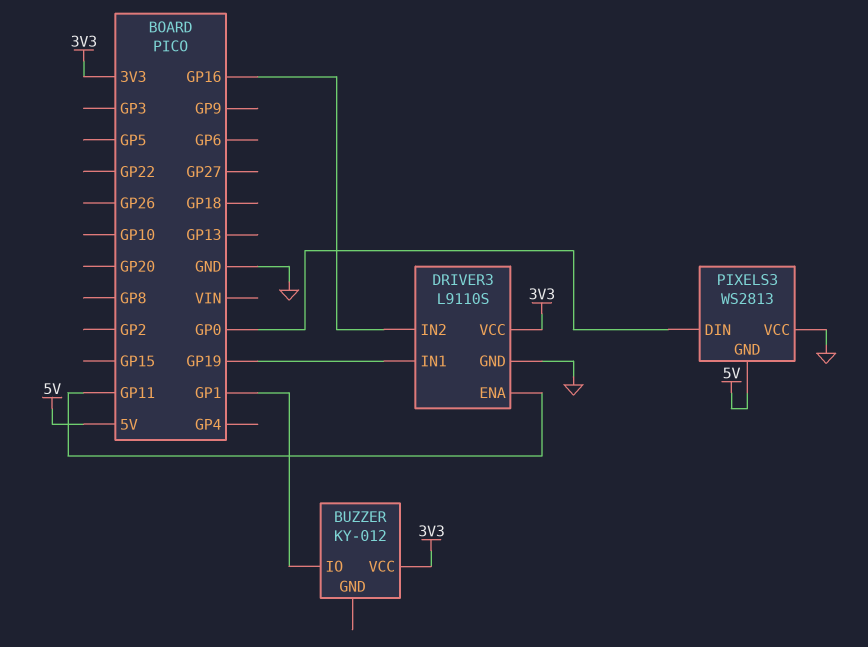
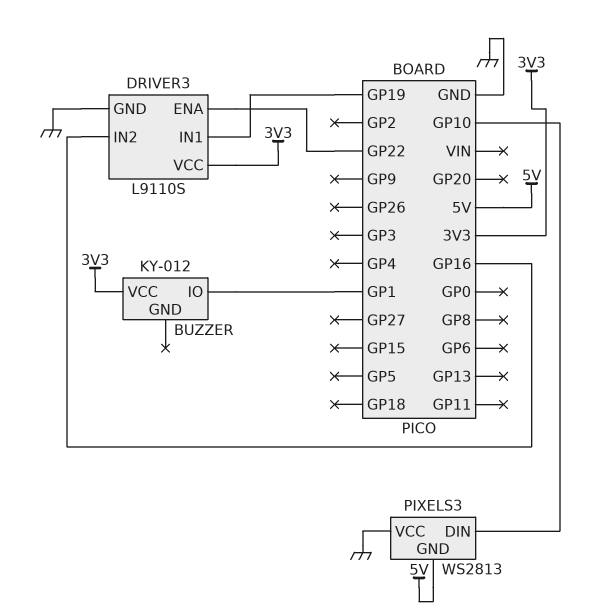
DRIVER3 pin ENA: GP11 -> GP22
PIXELS3 pin DIN: GP0 -> GP10

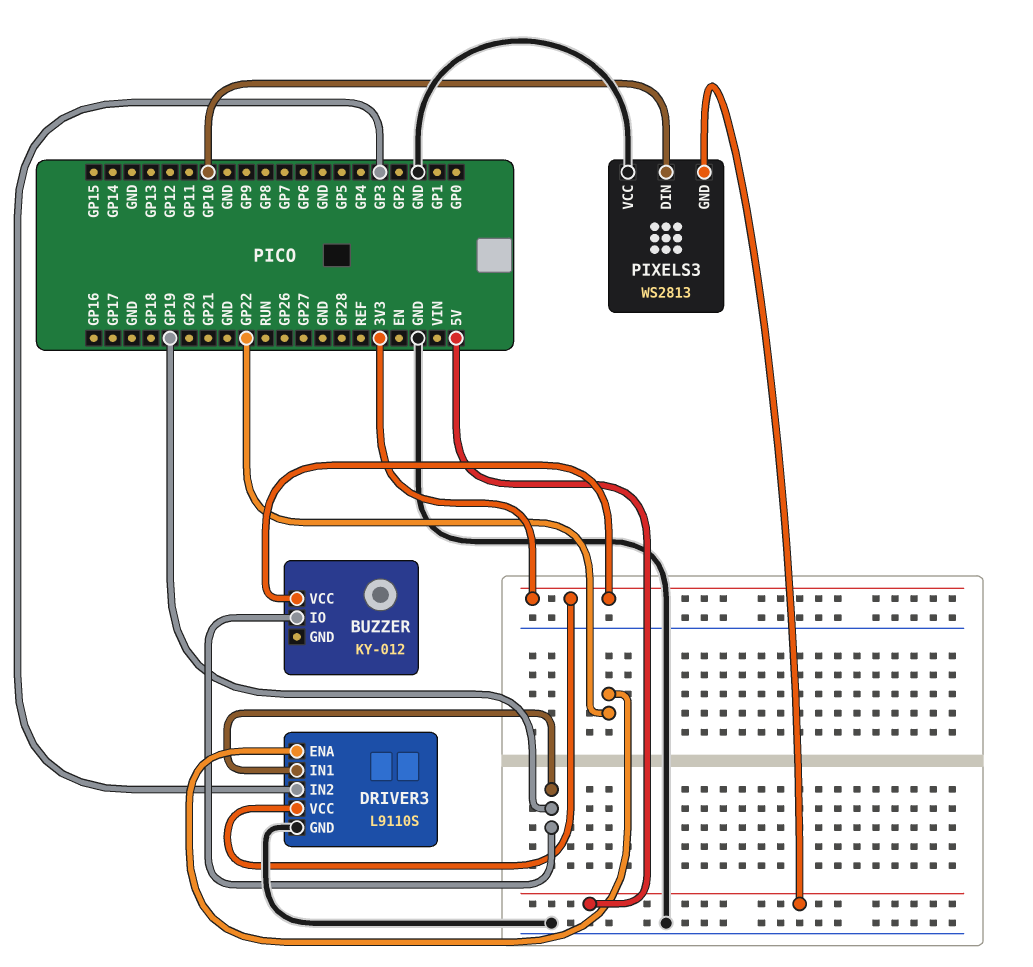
BUZZER pin IO: GP1 -> GP19
DRIVER3 pin IN2: GP16 -> GP3

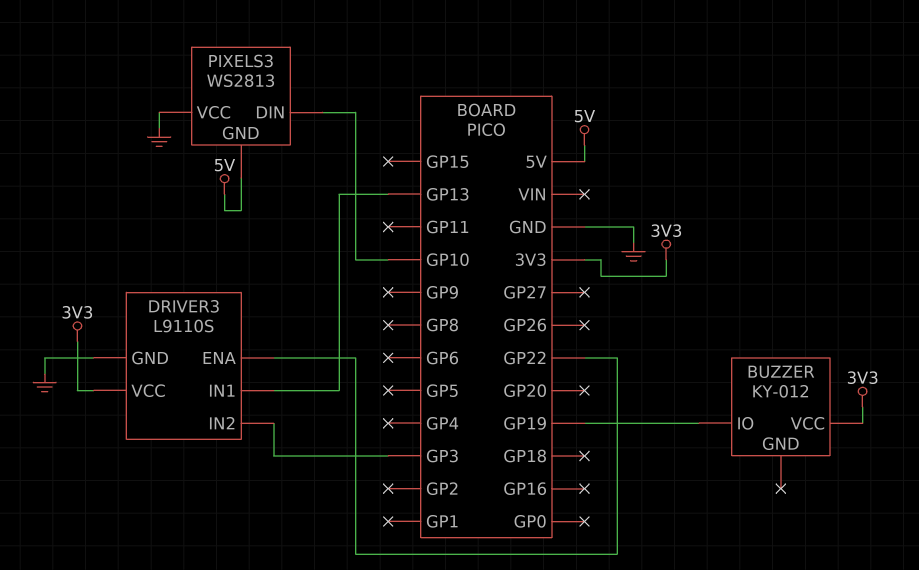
DRIVER3 pin IN1: GP19 -> GP13

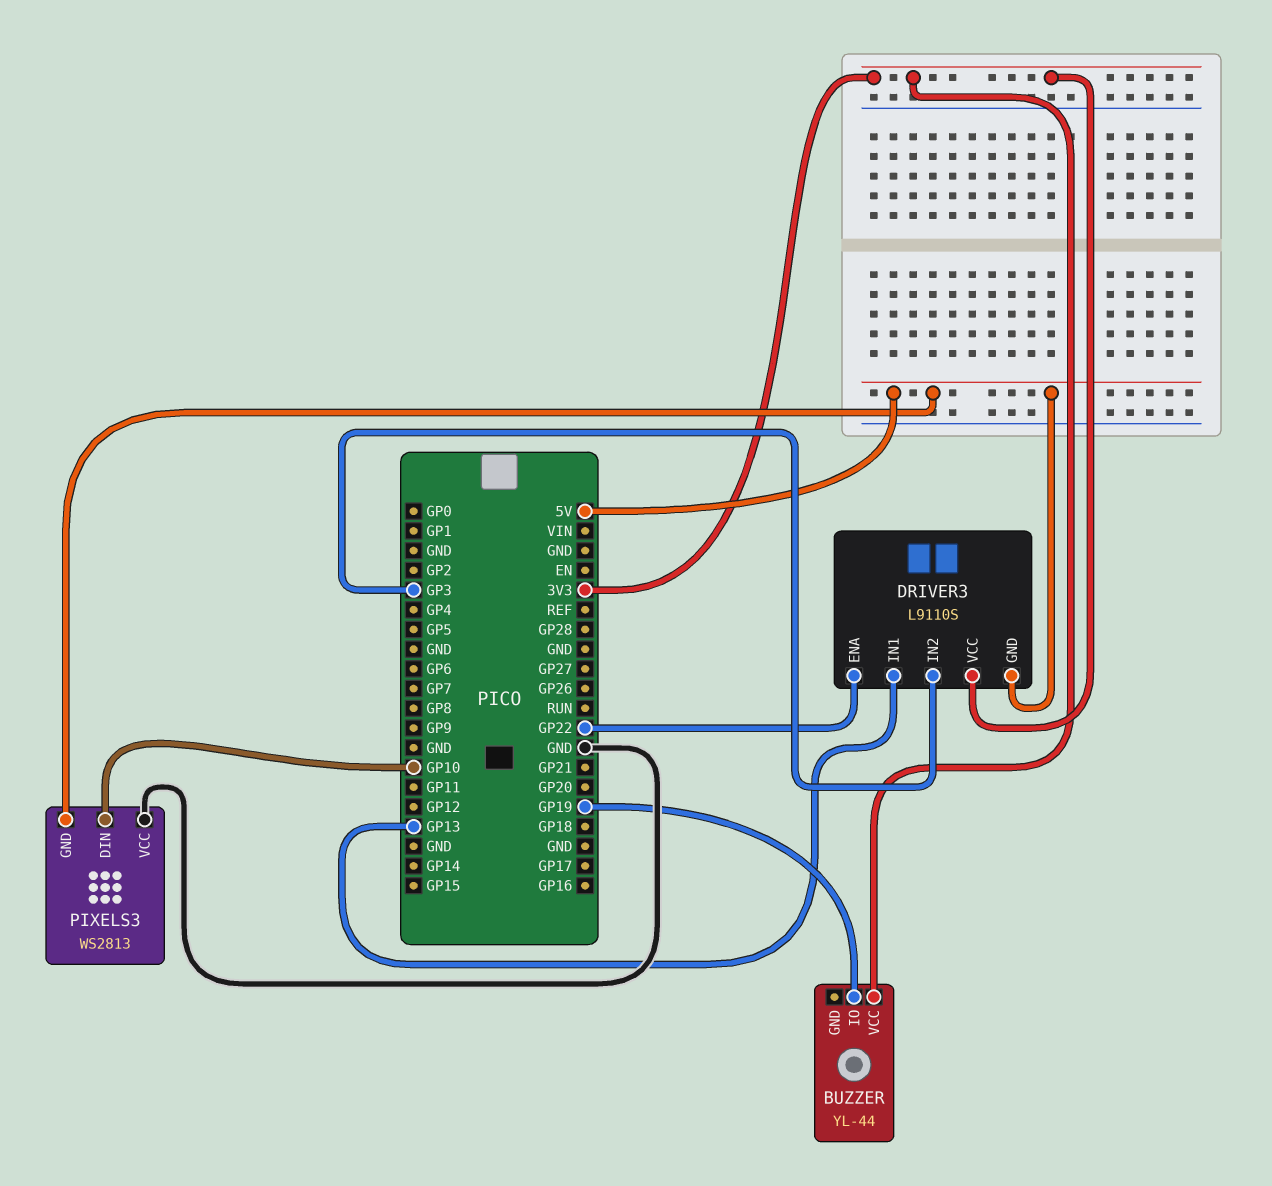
BUZZER: KY-012 -> YL-44
DRIVER3 pin GND: GND -> 5V

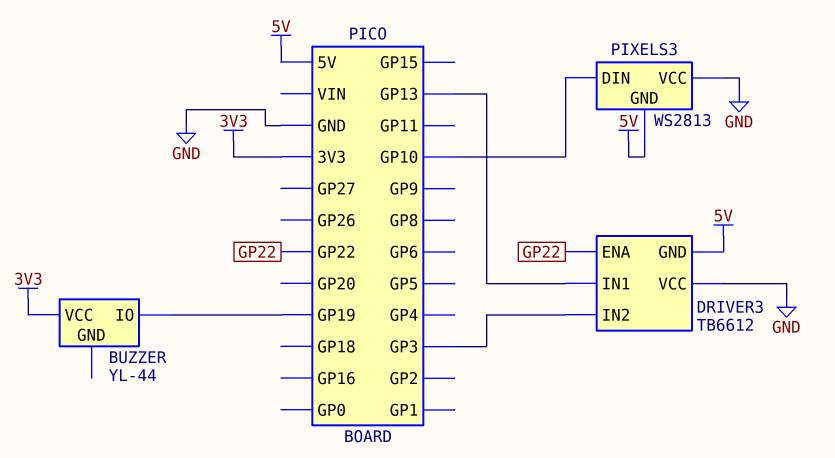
DRIVER3: L9110S -> TB6612
DRIVER3 pin VCC: 3V3 -> GND

